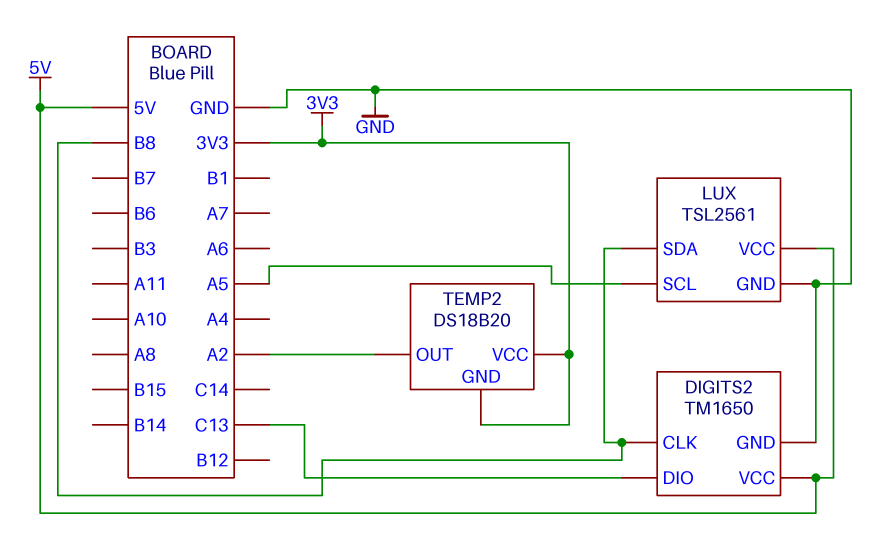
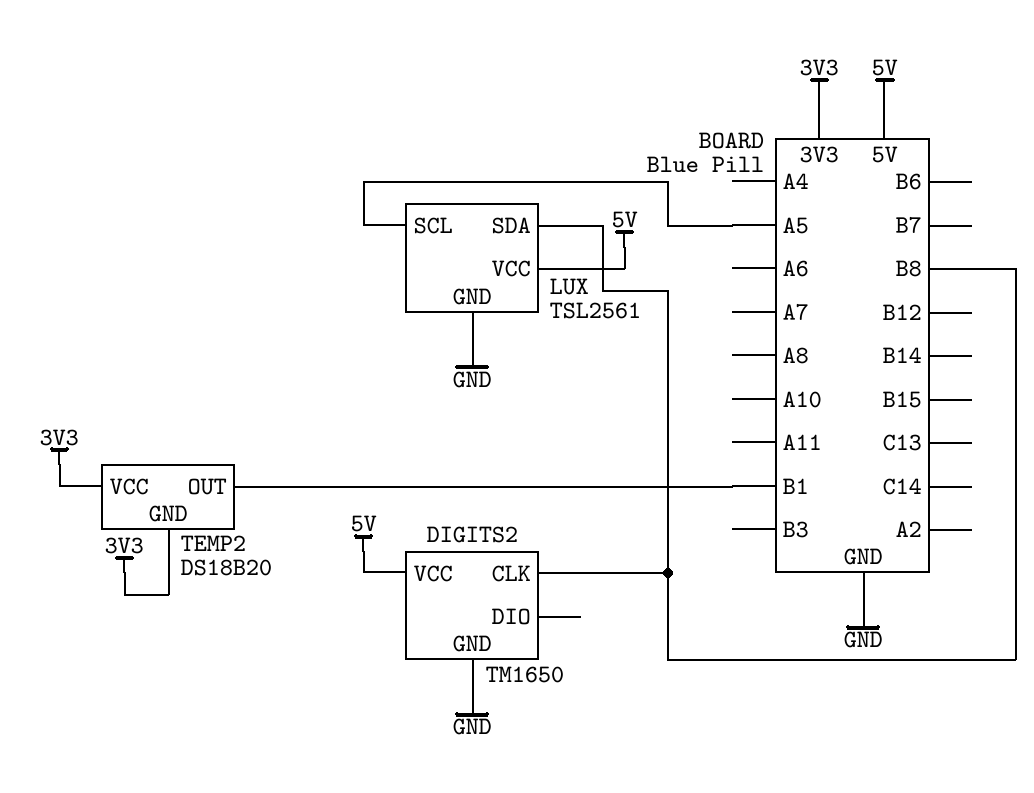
DIGITS2 pin DIO: C13 -> none
TEMP2 pin OUT: A2 -> B1

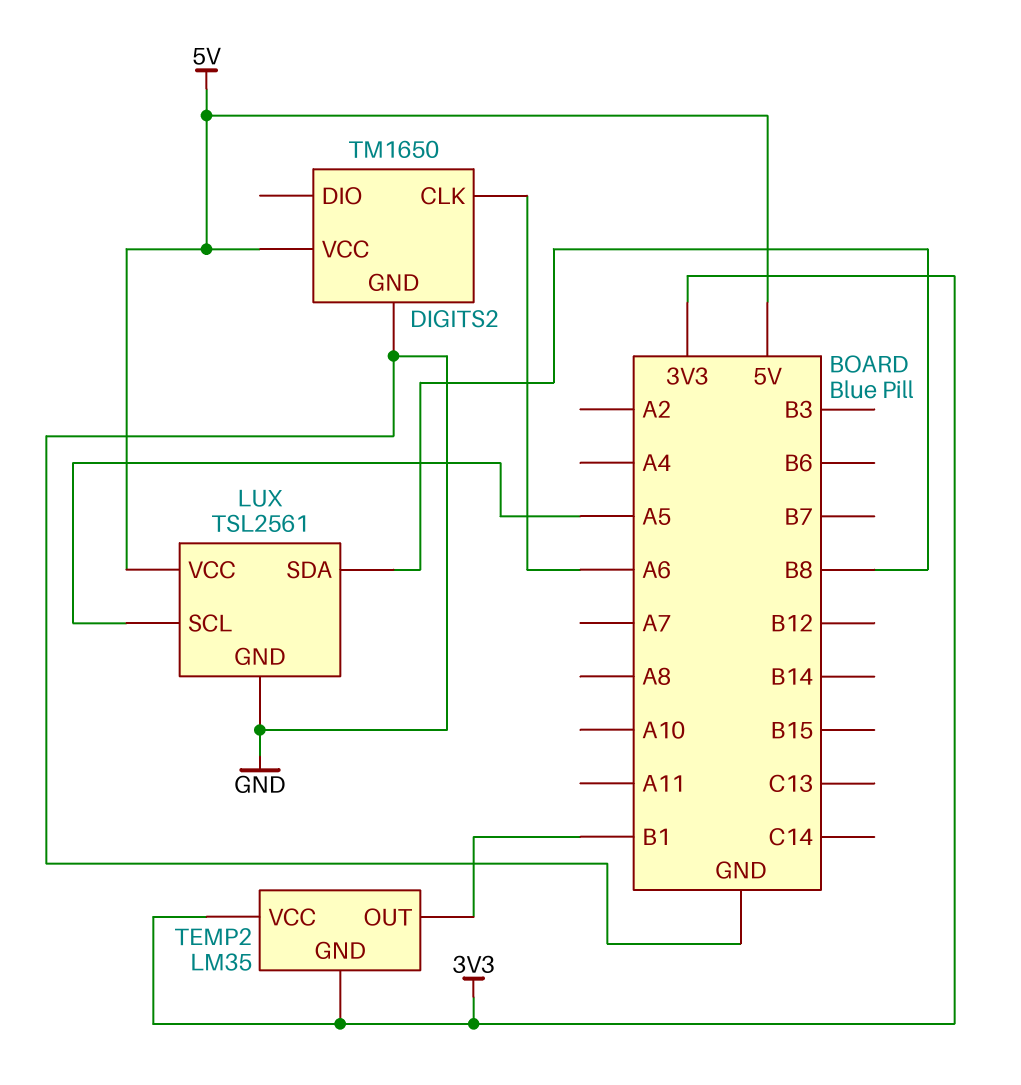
DIGITS2 pin CLK: B8 -> A6
TEMP2: DS18B20 -> LM35

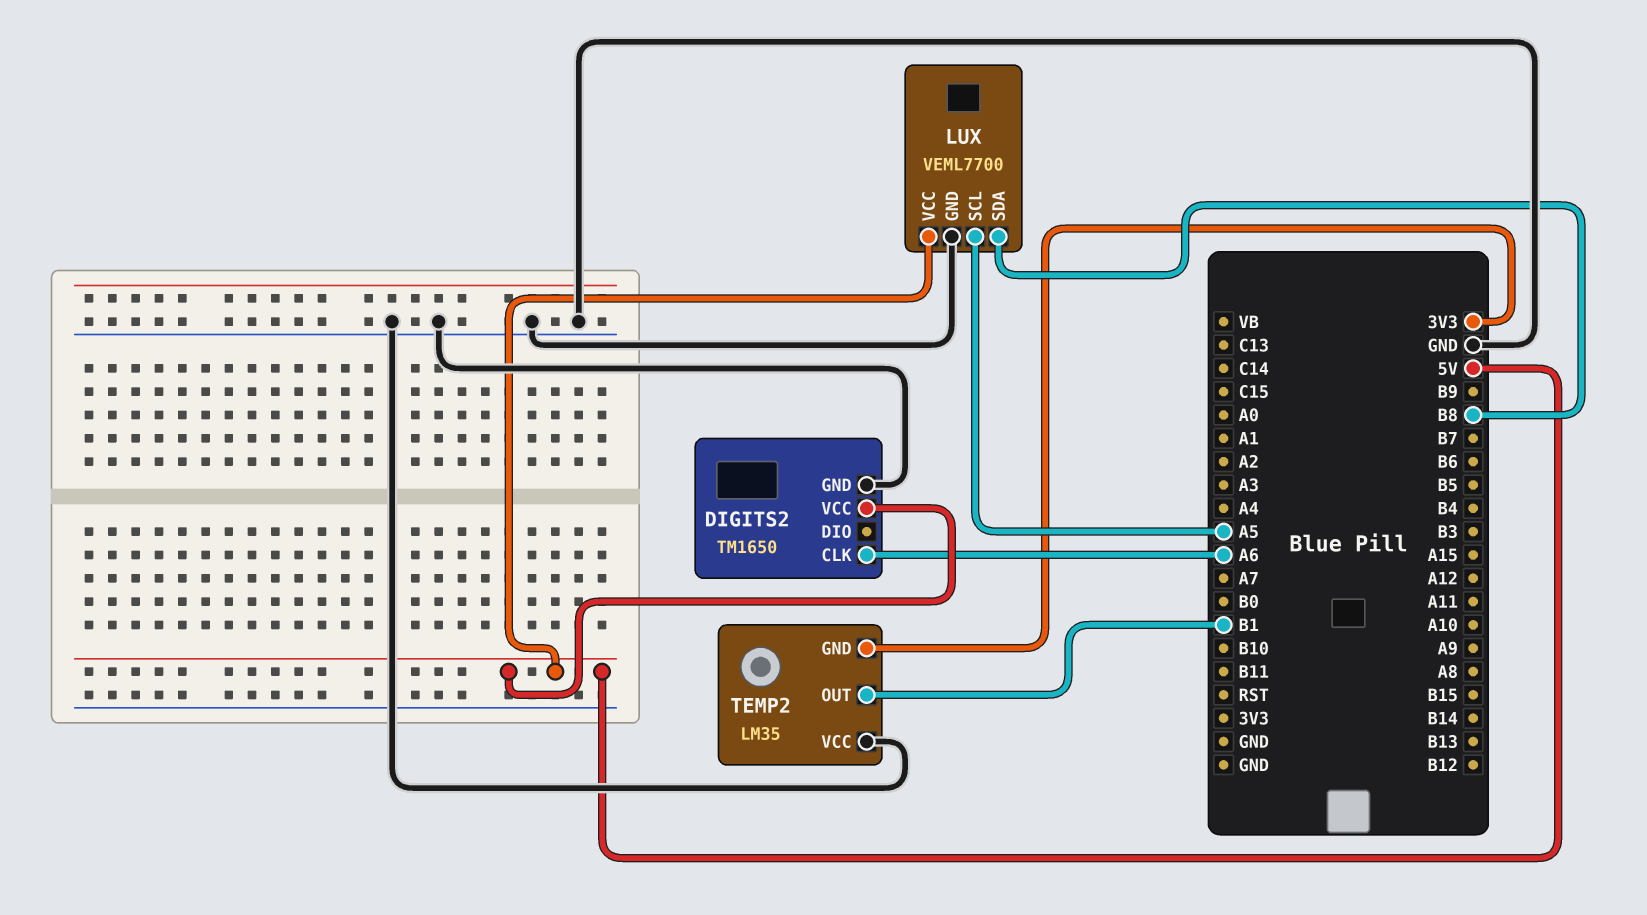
LUX: TSL2561 -> VEML7700
TEMP2 pin VCC: 3V3 -> GND

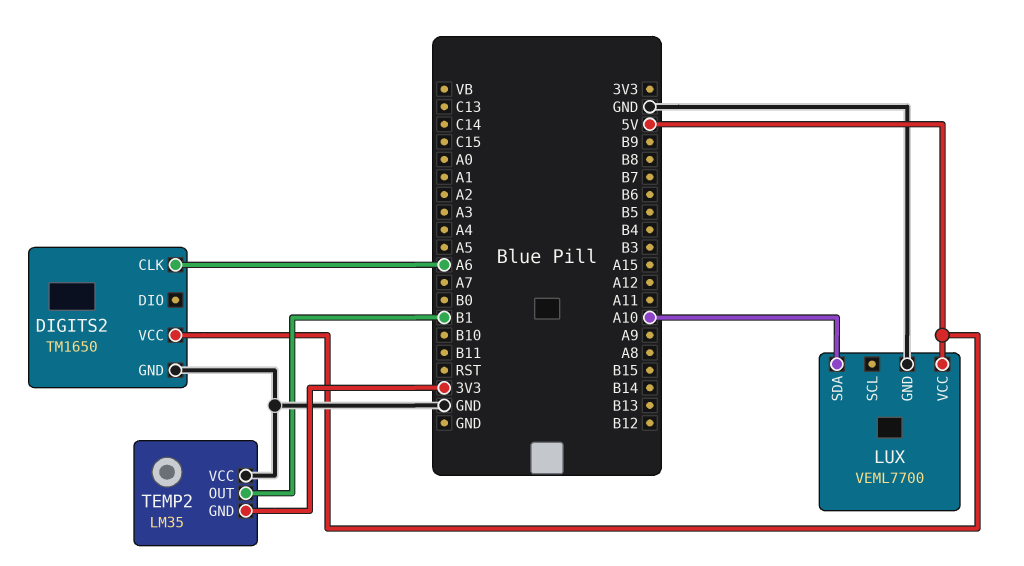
LUX pin SCL: A5 -> none
LUX pin SDA: B8 -> A10

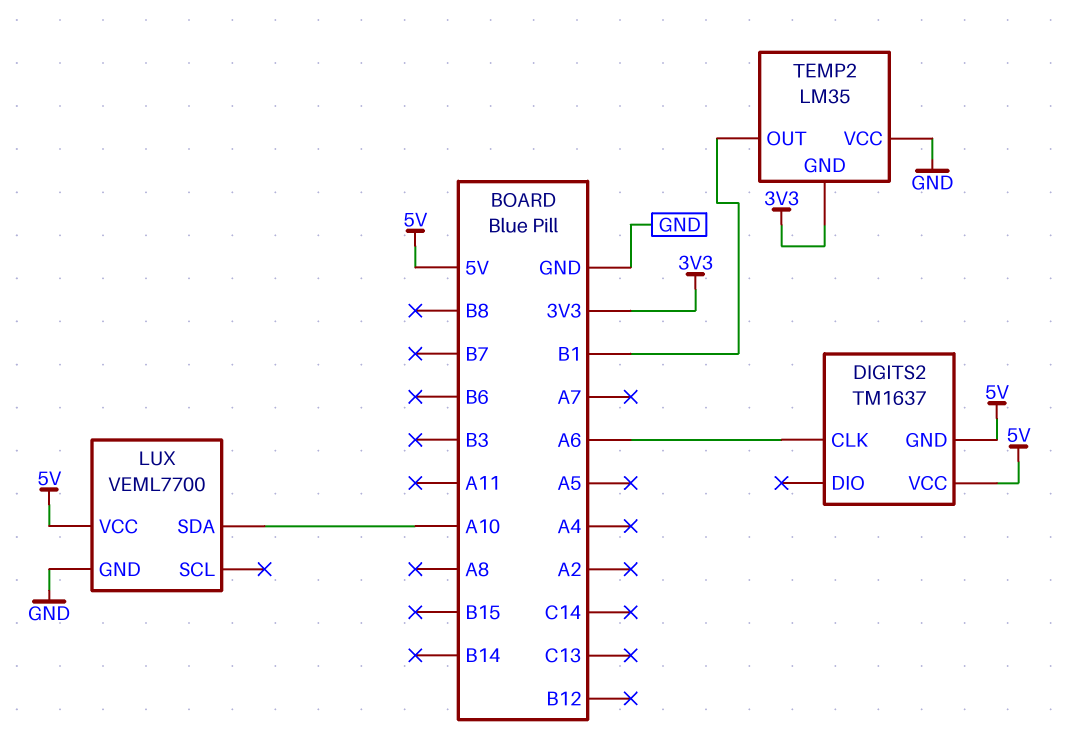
DIGITS2: TM1650 -> TM1637
DIGITS2 pin GND: GND -> 5V

